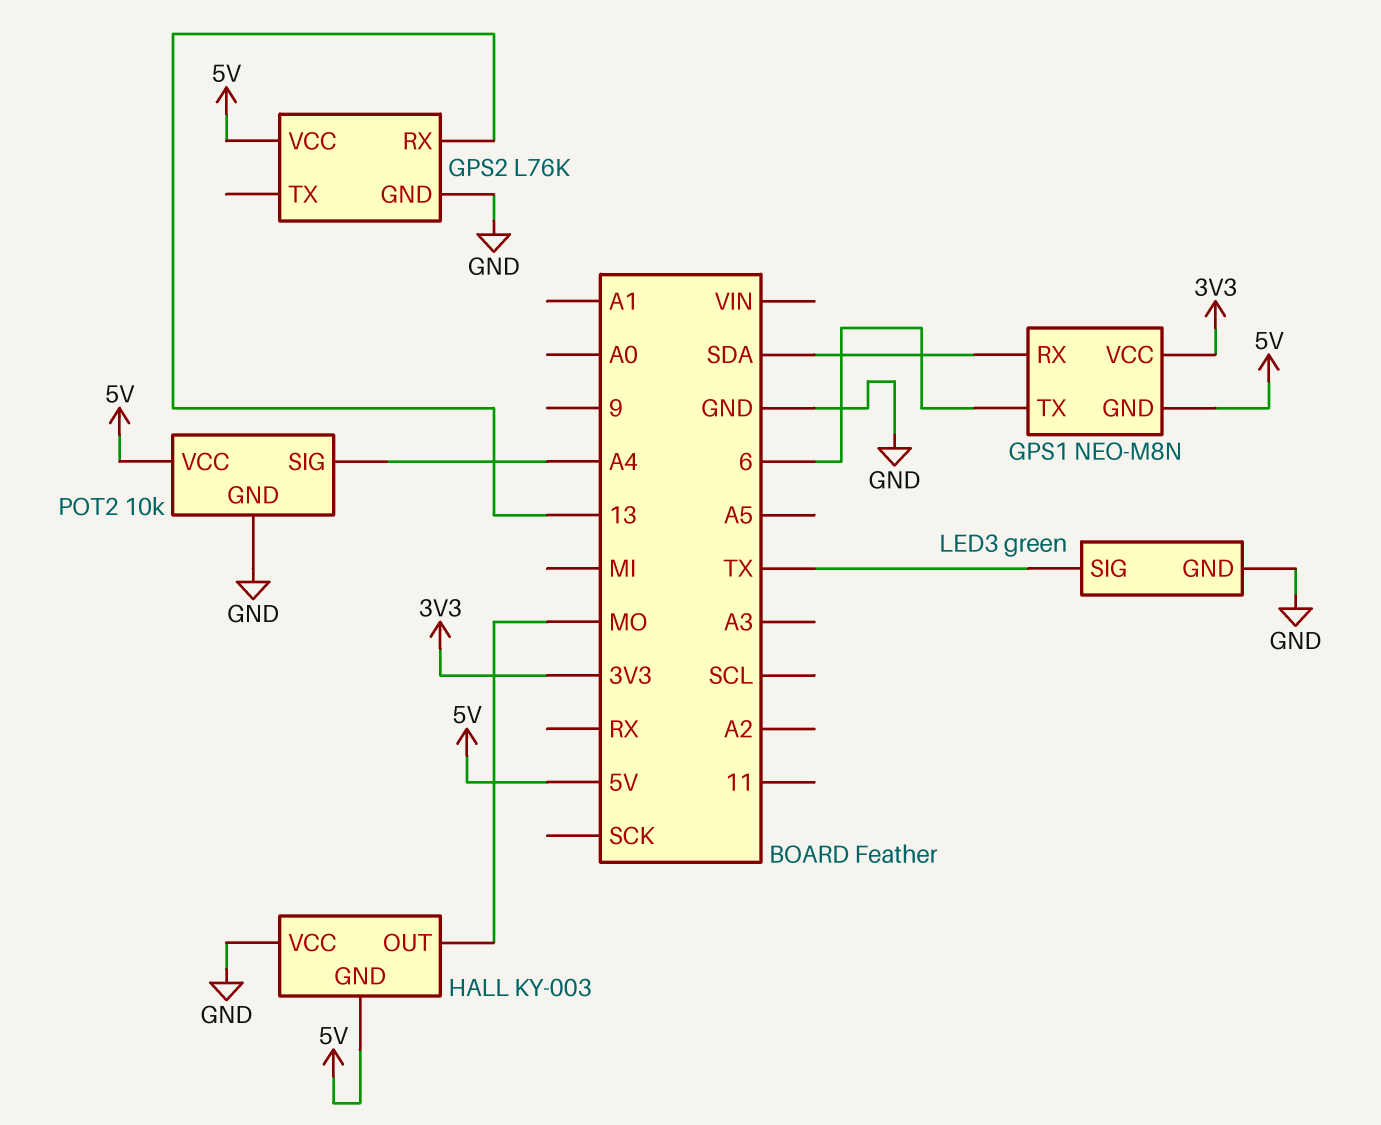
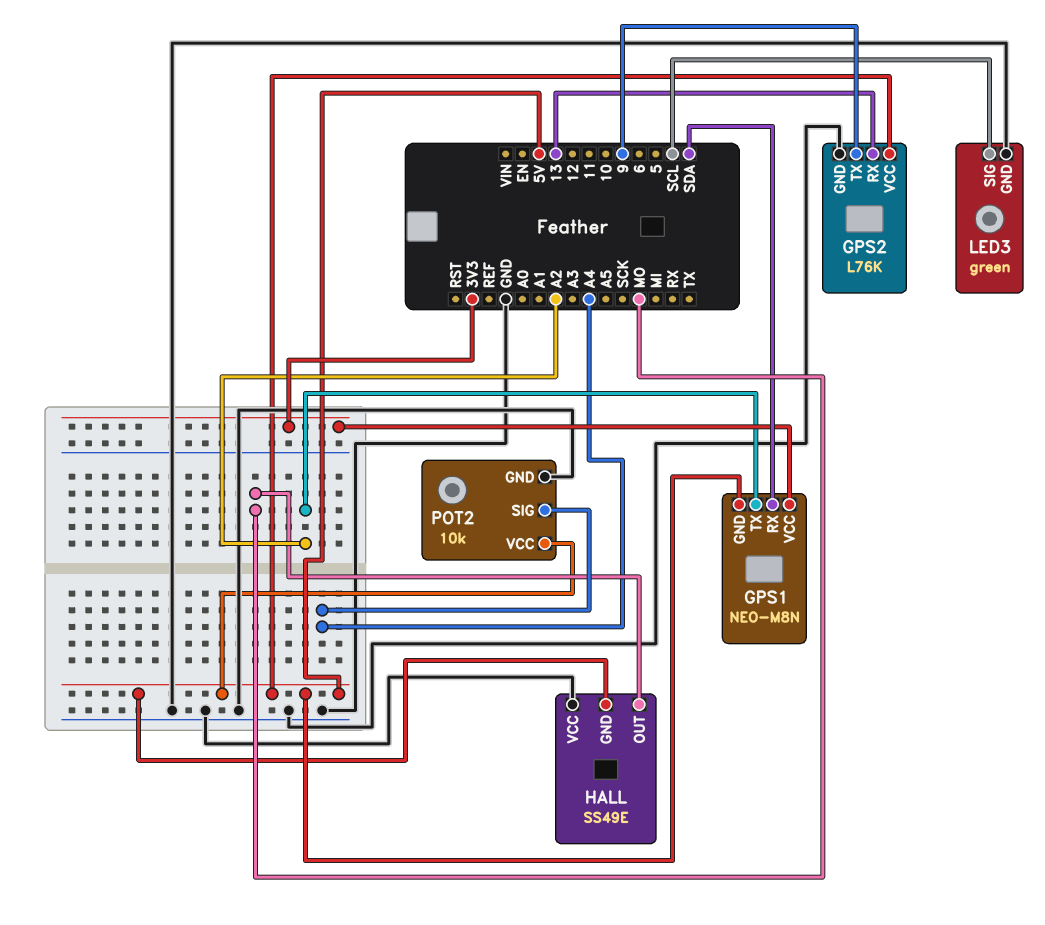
GPS1 pin TX: 6 -> A2
GPS2 pin TX: none -> 9
HALL: KY-003 -> SS49E
LED3 pin SIG: TX -> SCL

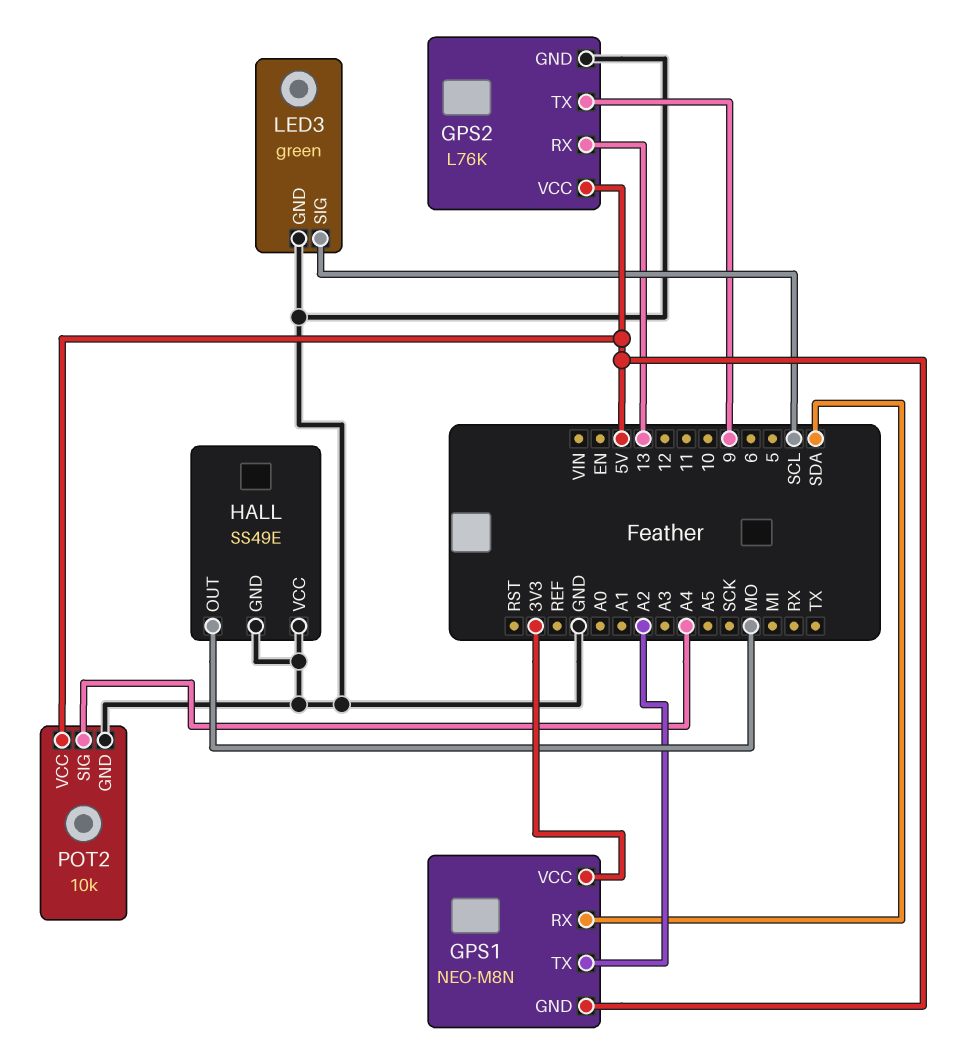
HALL pin GND: 5V -> GND

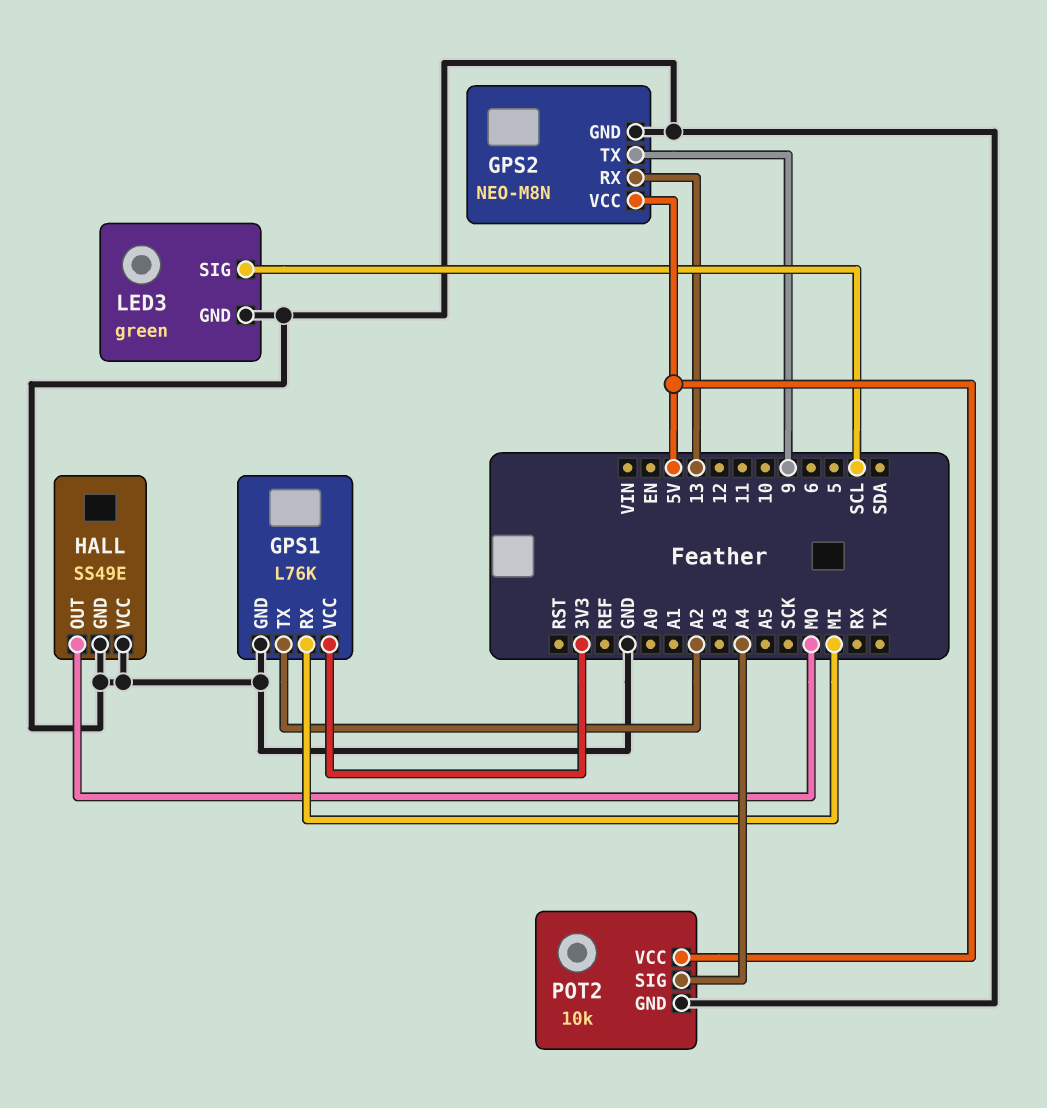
GPS1: NEO-M8N -> L76K
GPS1 pin GND: 5V -> GND
GPS1 pin RX: SDA -> MI
GPS2: L76K -> NEO-M8N

